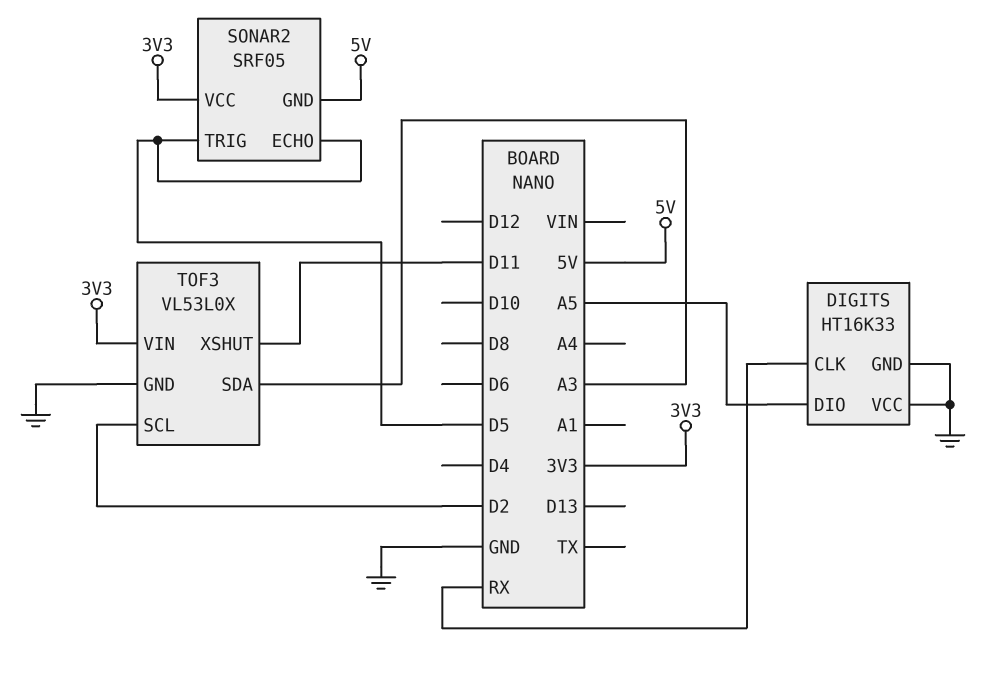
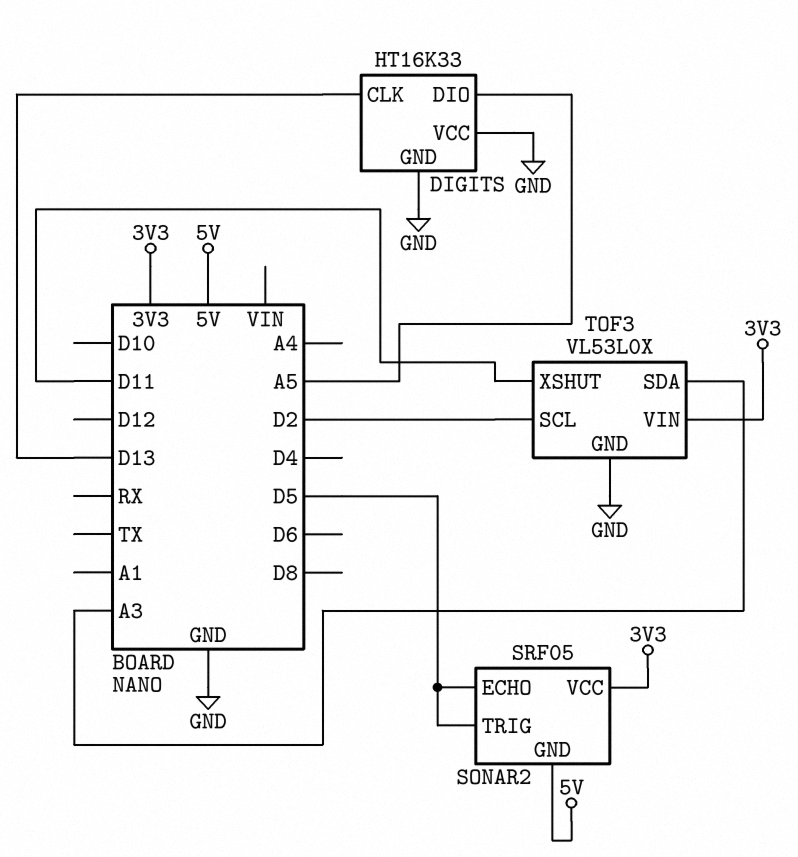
DIGITS pin CLK: RX -> D13

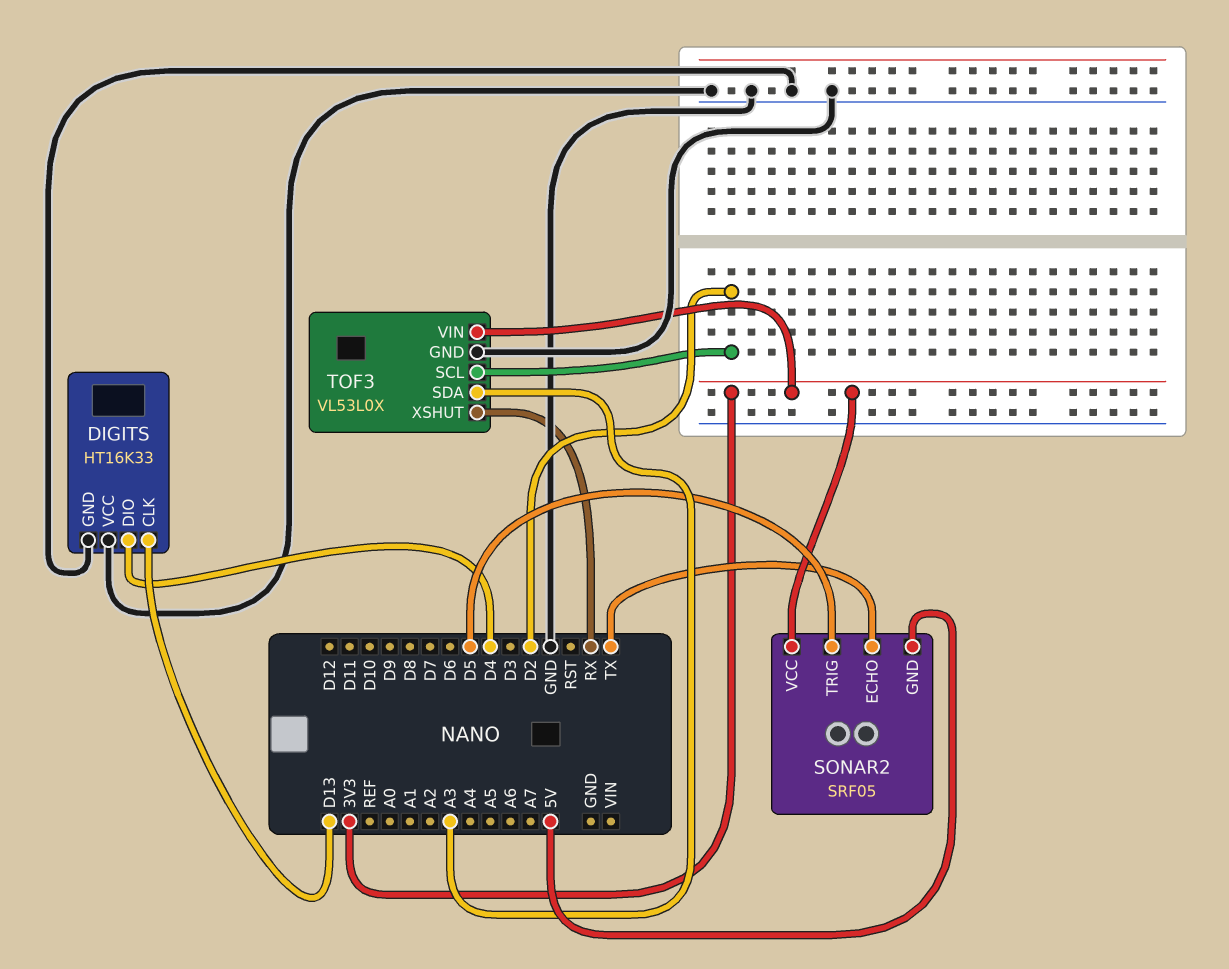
DIGITS pin DIO: A5 -> D4
SONAR2 pin ECHO: D5 -> TX
TOF3 pin XSHUT: D11 -> RX

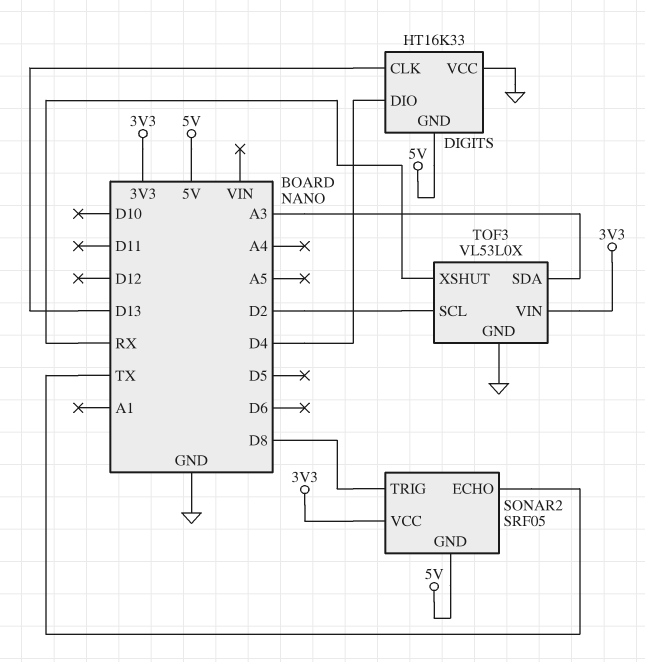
DIGITS pin GND: GND -> 5V
SONAR2 pin TRIG: D5 -> D8

